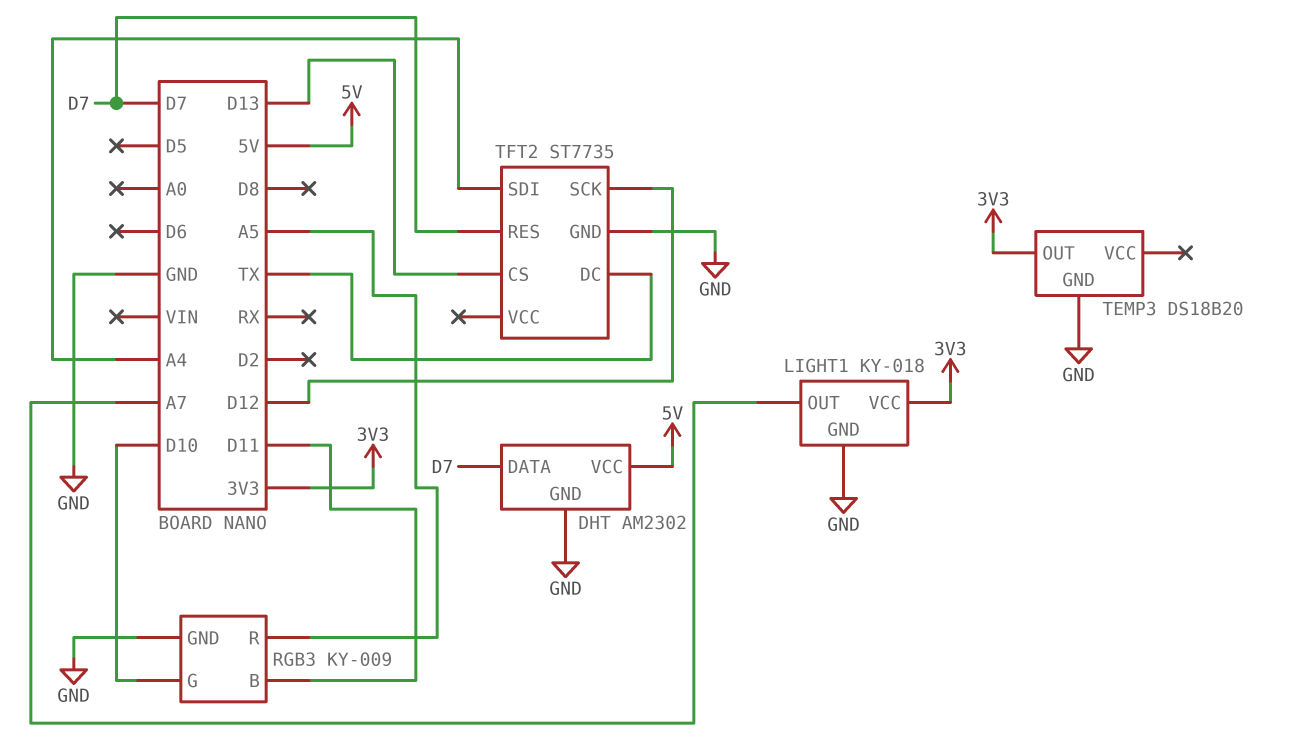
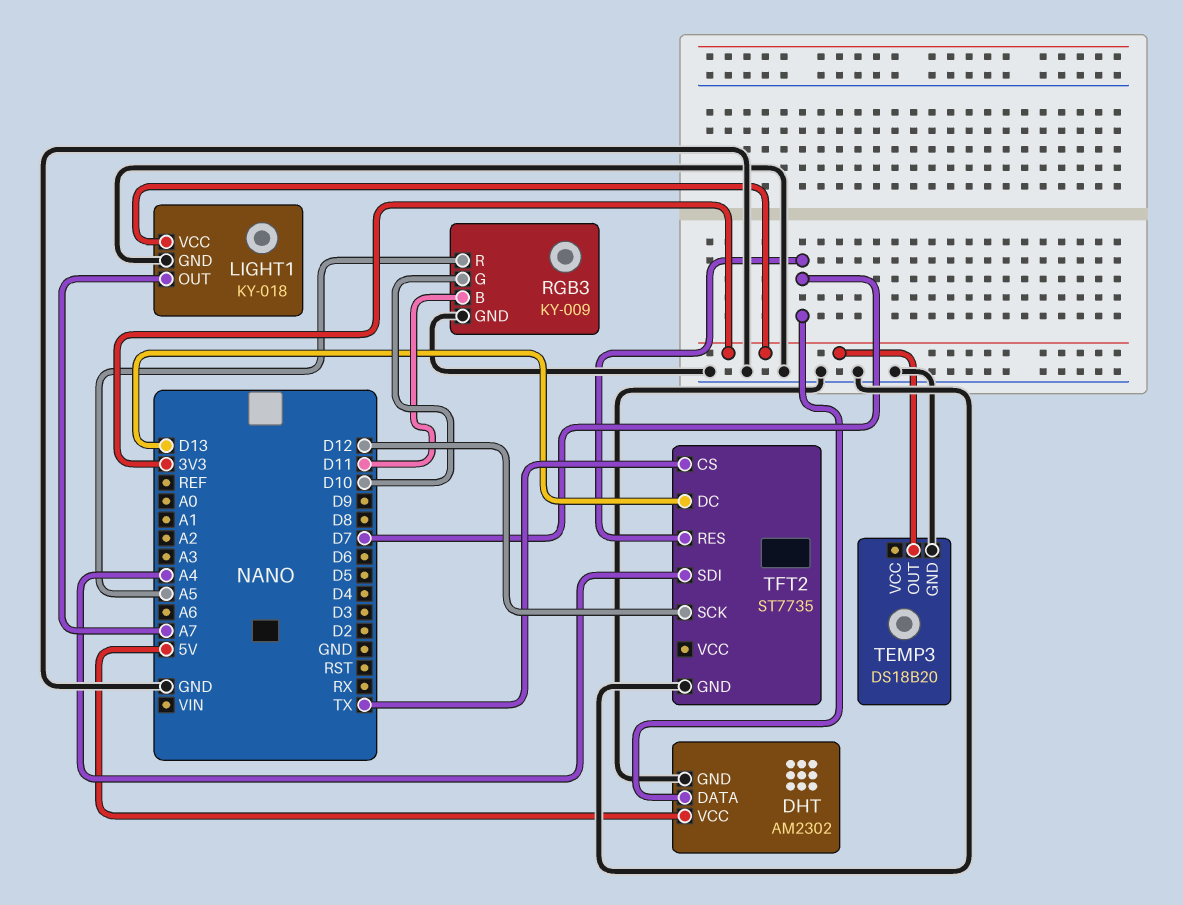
TFT2 pin CS: D13 -> TX
TFT2 pin DC: TX -> D13

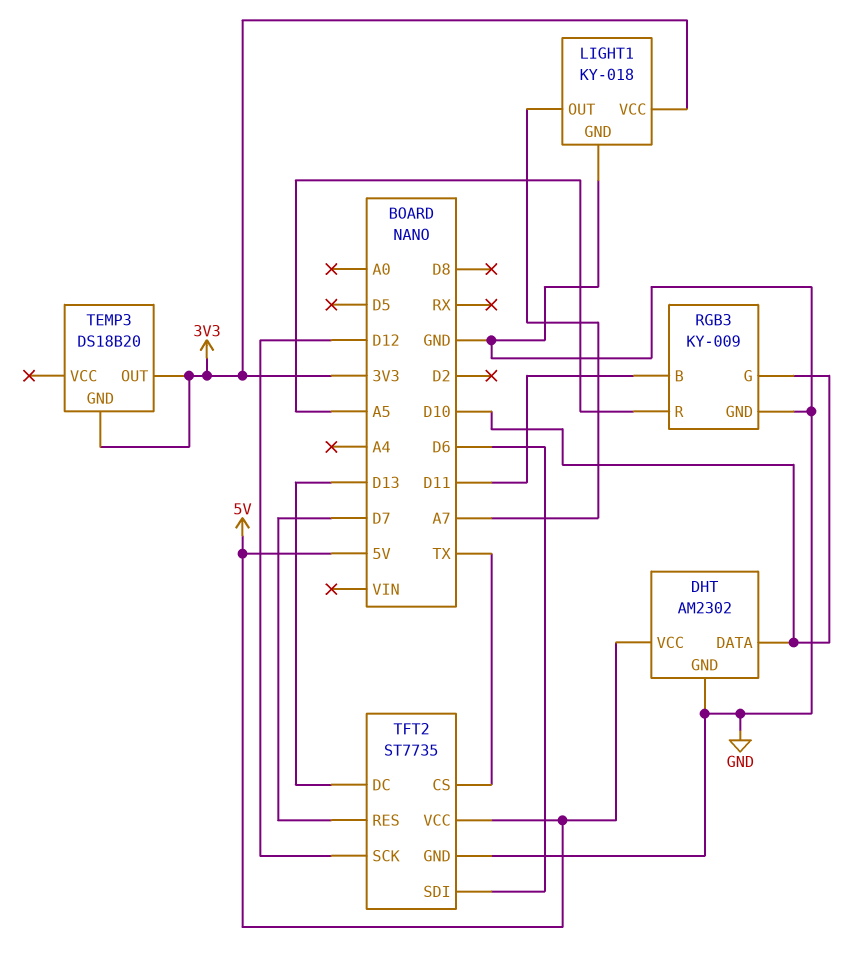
DHT pin DATA: D7 -> D10
TEMP3 pin GND: GND -> 3V3
TFT2 pin SDI: A4 -> D6
TFT2 pin VCC: none -> 5V

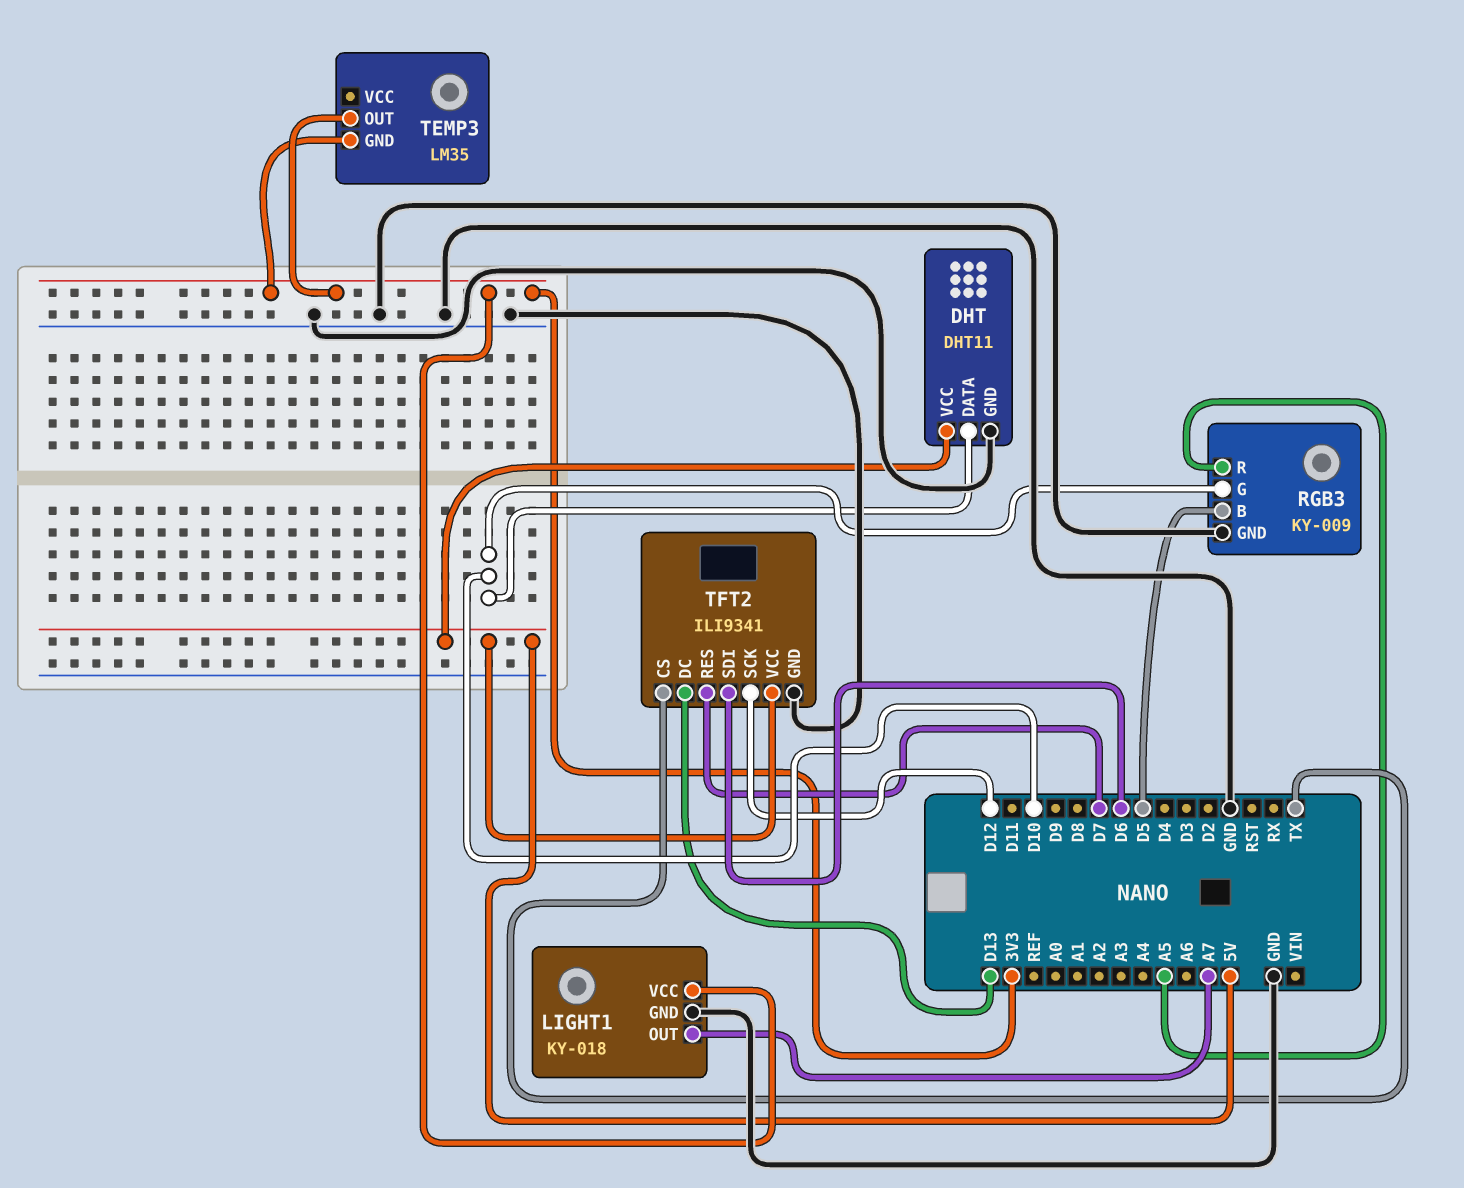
DHT: AM2302 -> DHT11
RGB3 pin B: D11 -> D5
TEMP3: DS18B20 -> LM35
TFT2: ST7735 -> ILI9341

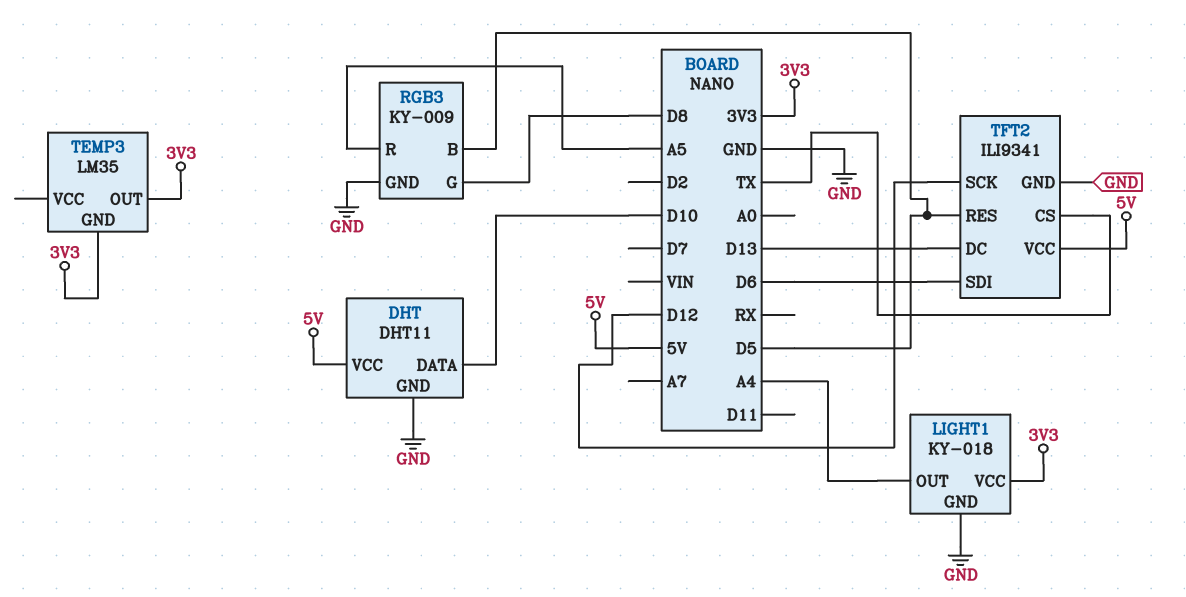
LIGHT1 pin OUT: A7 -> A4
RGB3 pin G: D10 -> D8
TFT2 pin RES: D7 -> D5

